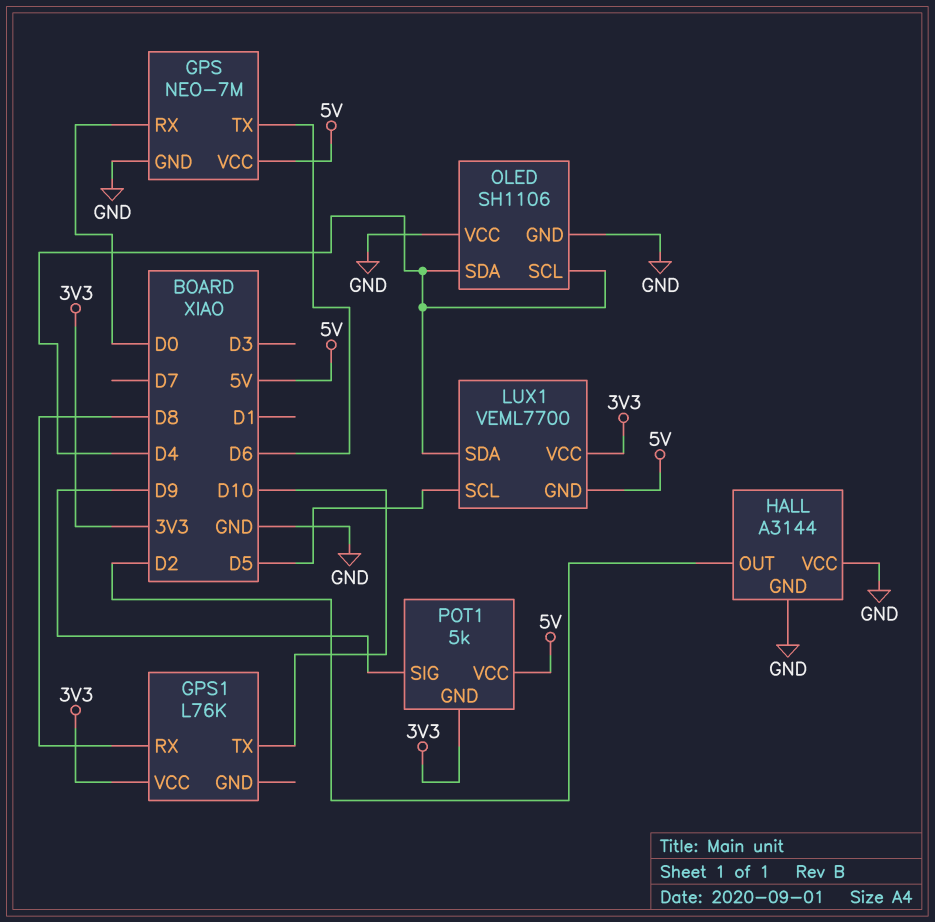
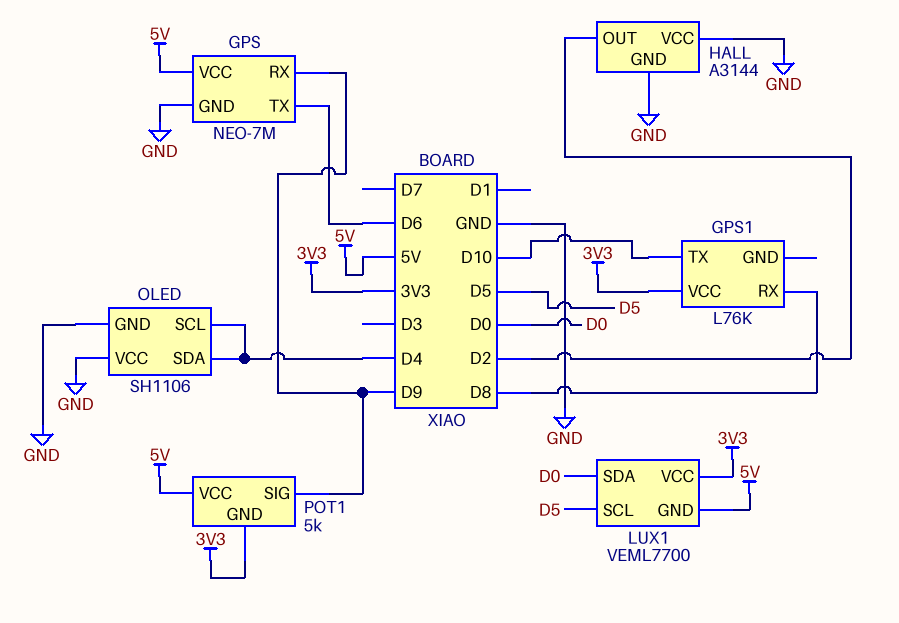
GPS pin RX: D0 -> D9
LUX1 pin SDA: D4 -> D0

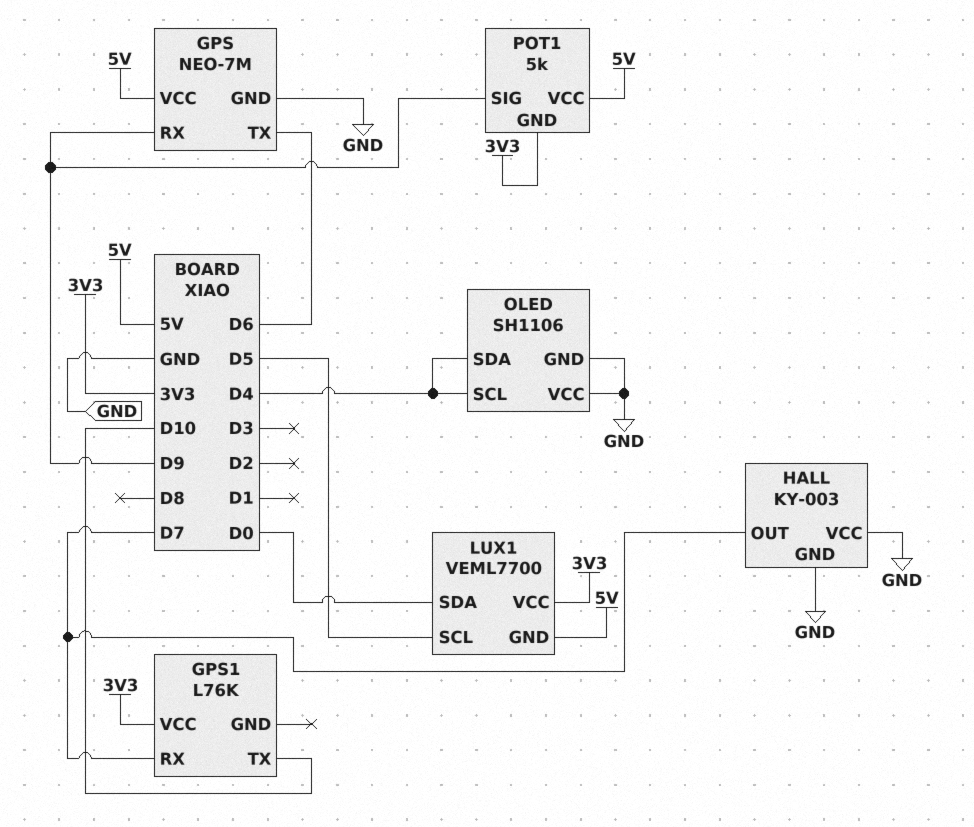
GPS1 pin RX: D8 -> D7
HALL: A3144 -> KY-003
HALL pin OUT: D2 -> D7

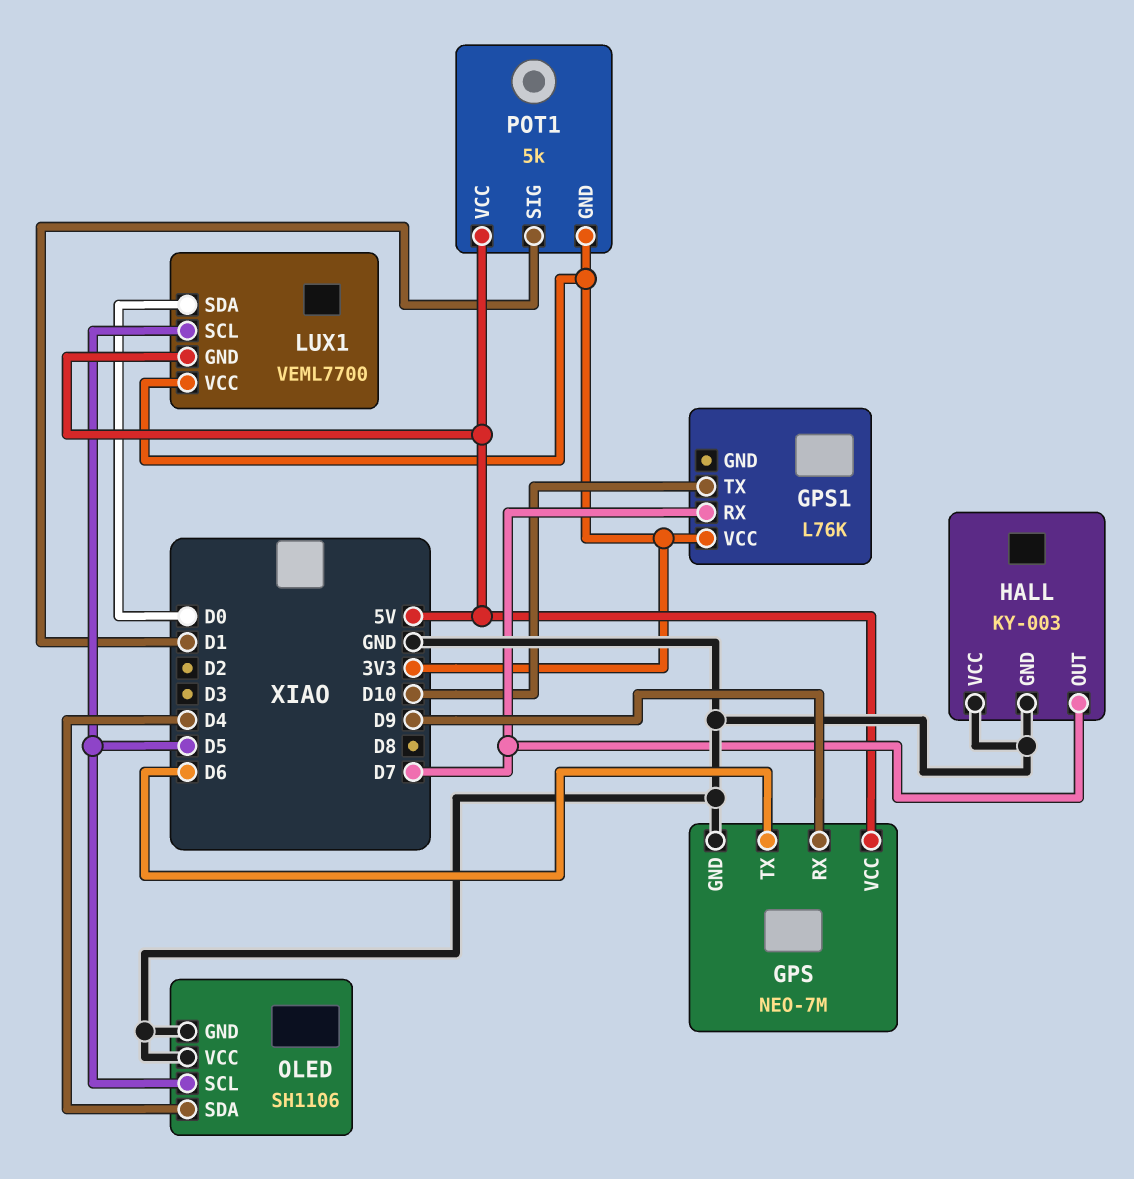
OLED pin SCL: D4 -> D5
POT1 pin SIG: D9 -> D1

